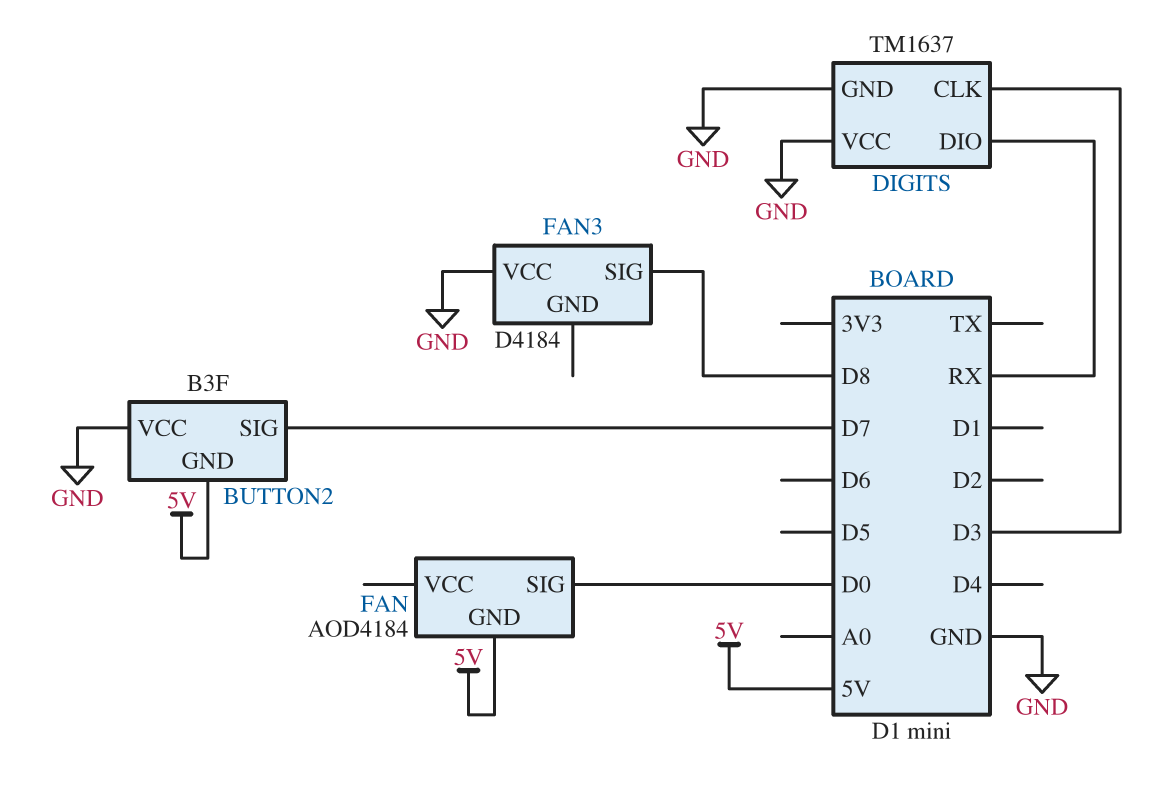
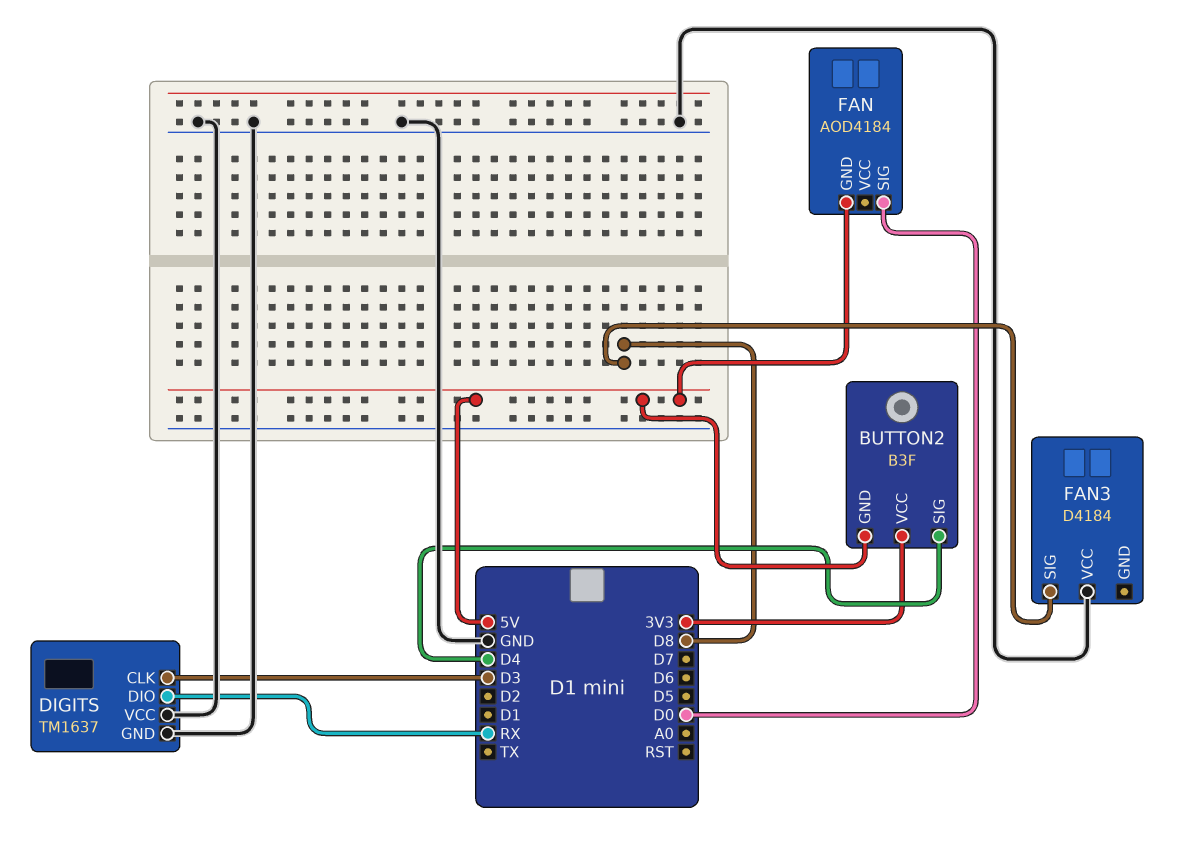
BUTTON2 pin SIG: D7 -> D4
BUTTON2 pin VCC: GND -> 3V3

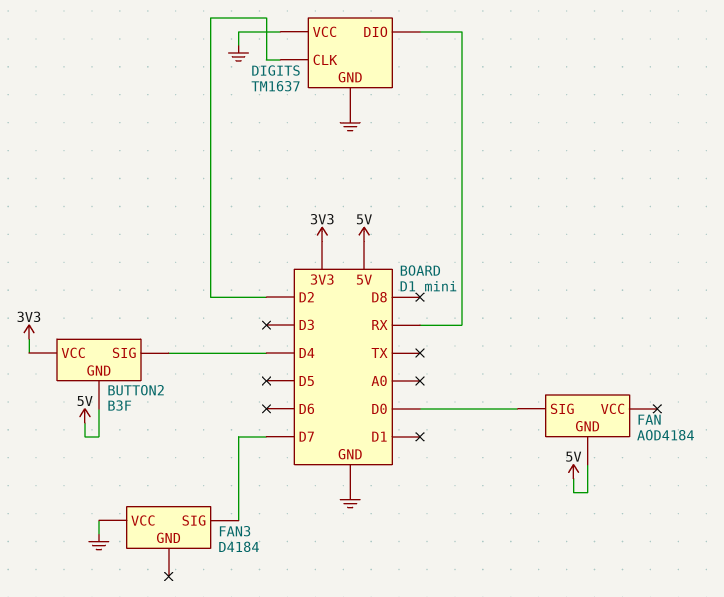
DIGITS pin CLK: D3 -> D2
FAN3 pin SIG: D8 -> D7

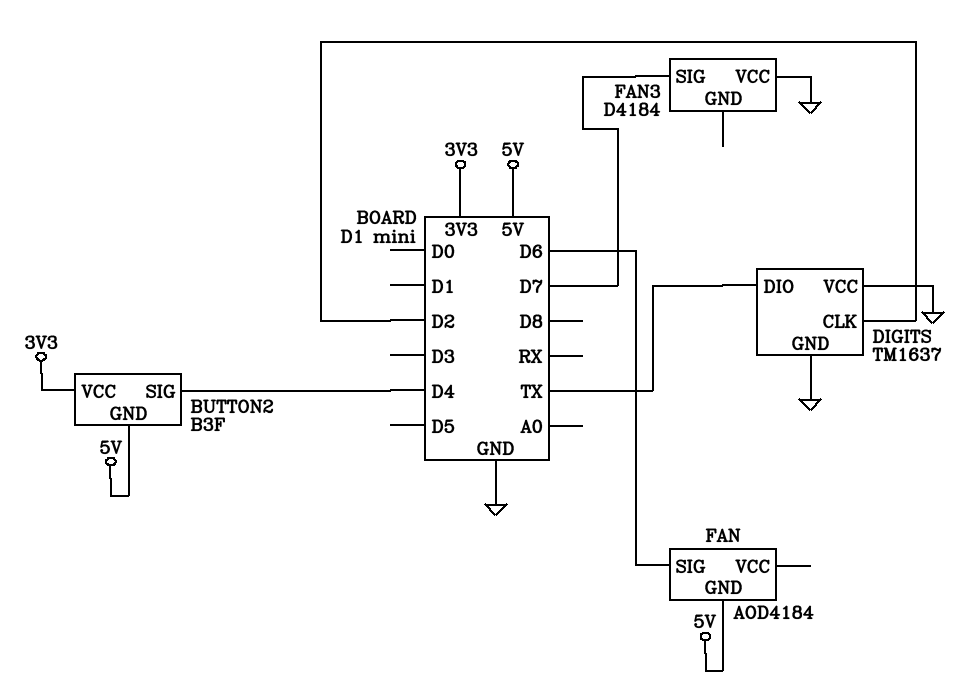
DIGITS pin DIO: RX -> TX
FAN pin SIG: D0 -> D6

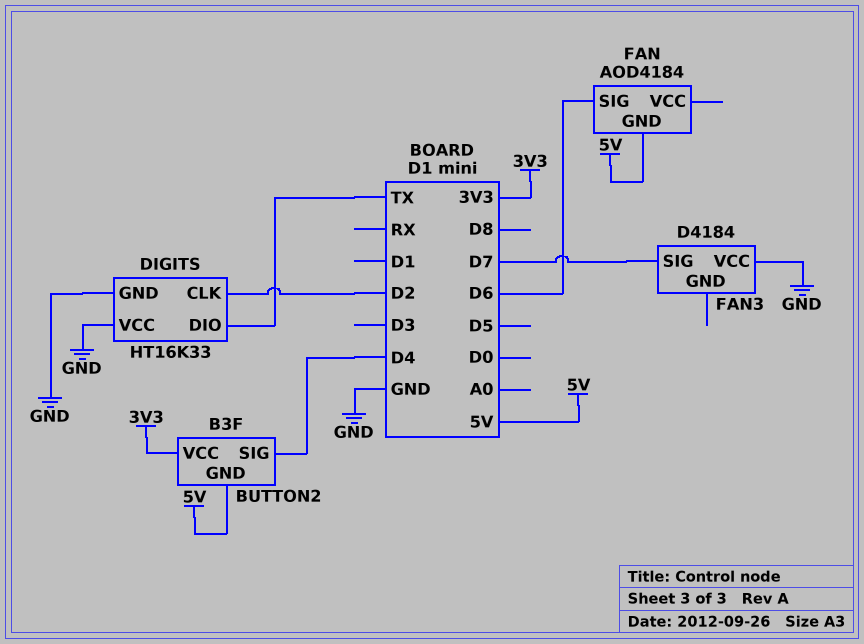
DIGITS: TM1637 -> HT16K33

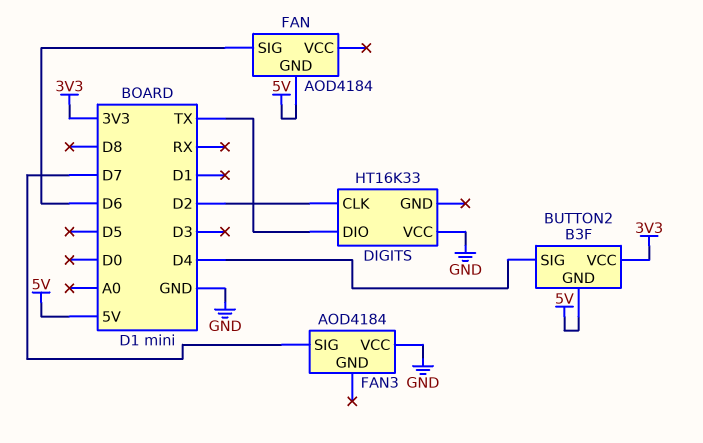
DIGITS pin GND: GND -> none
FAN3: D4184 -> AOD4184

